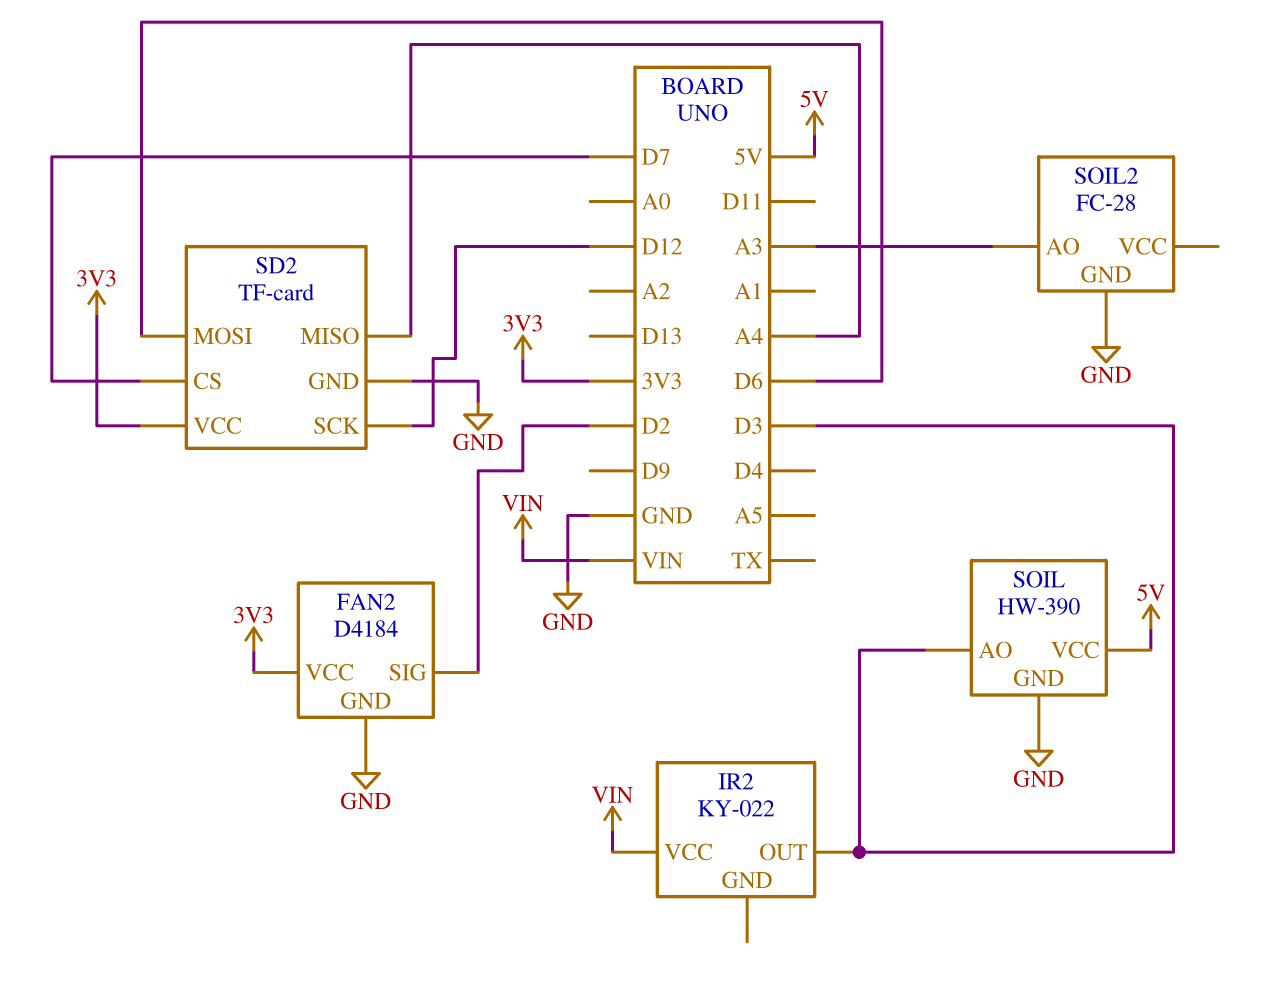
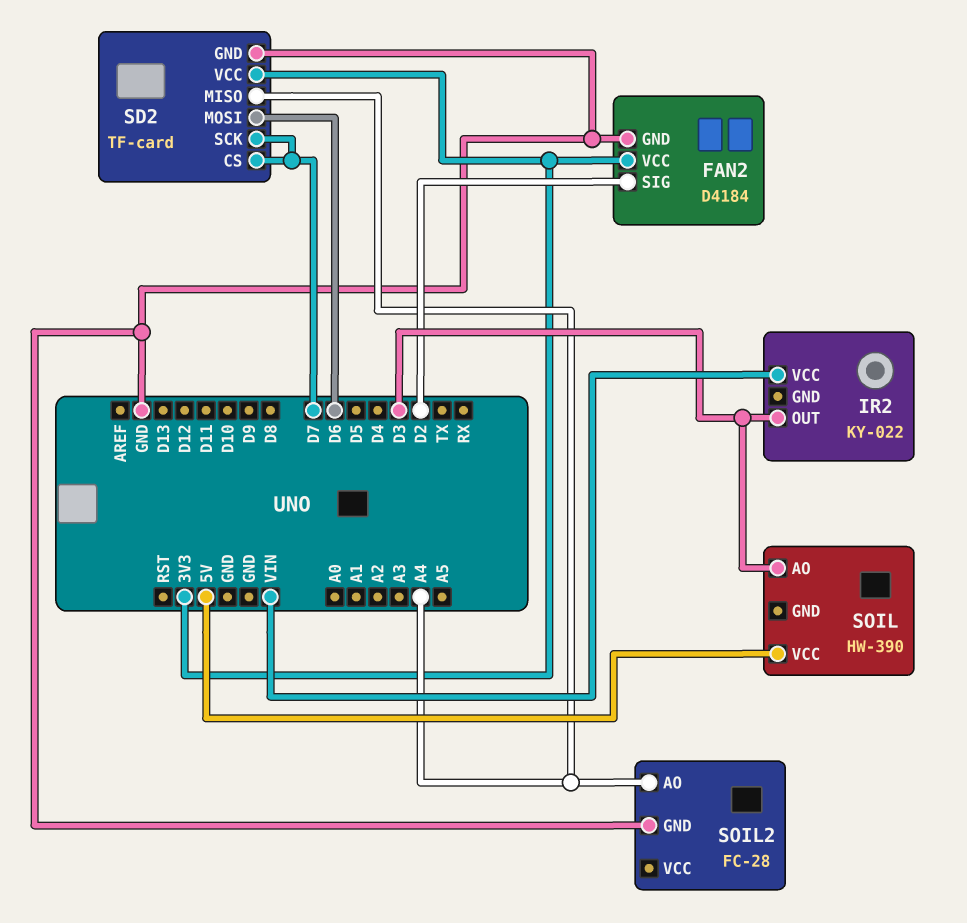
SD2 pin SCK: D12 -> D7
SOIL pin GND: GND -> none
SOIL2 pin AO: A3 -> A4

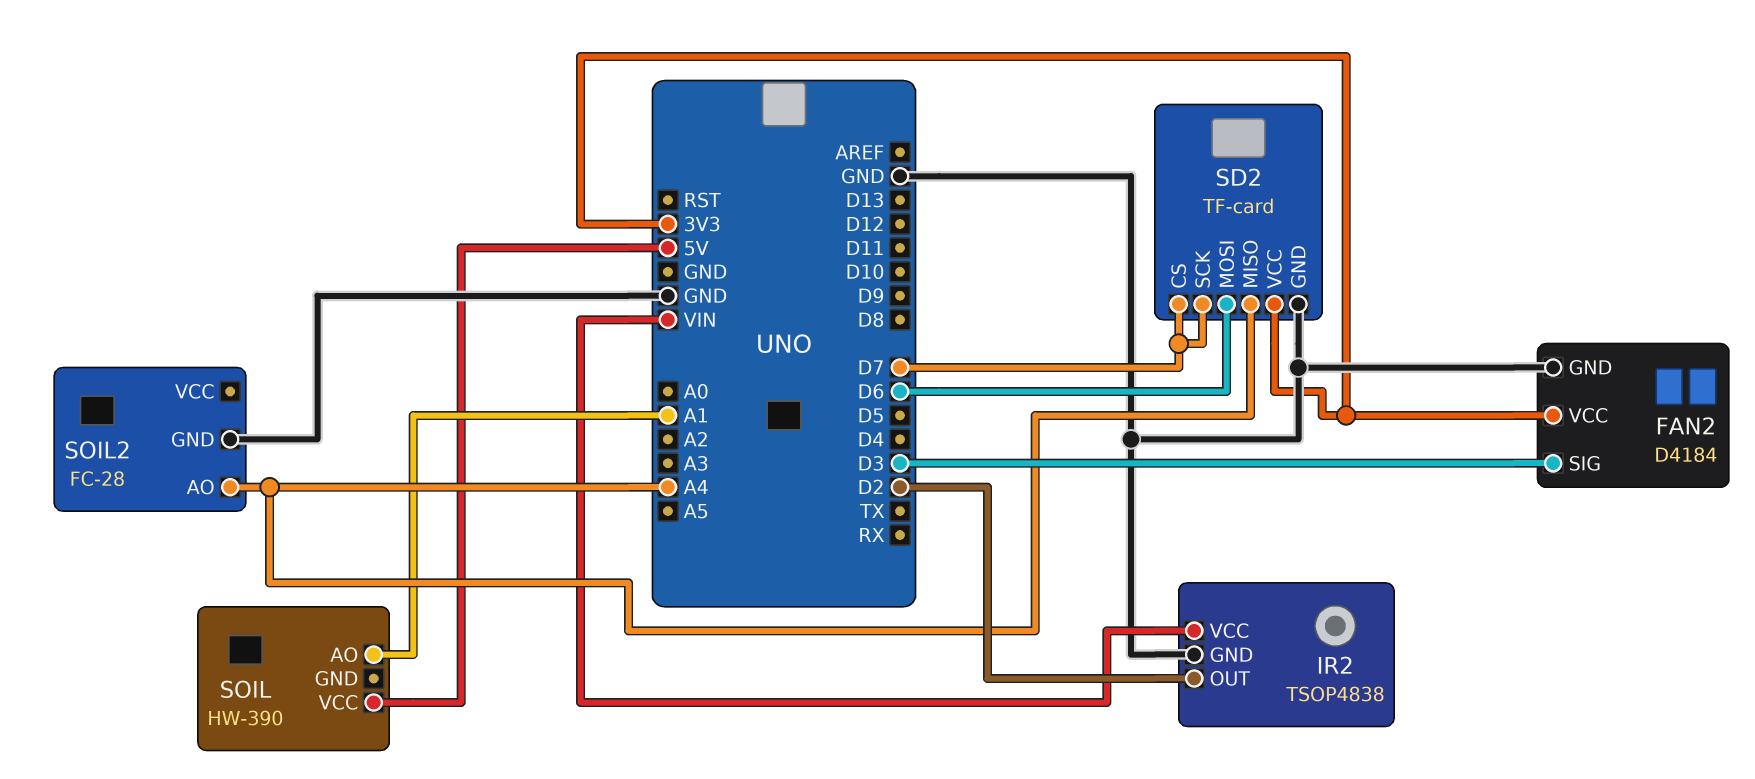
FAN2 pin SIG: D2 -> D3
IR2: KY-022 -> TSOP4838
IR2 pin GND: none -> GND
IR2 pin OUT: D3 -> D2
SOIL pin AO: D3 -> A1

